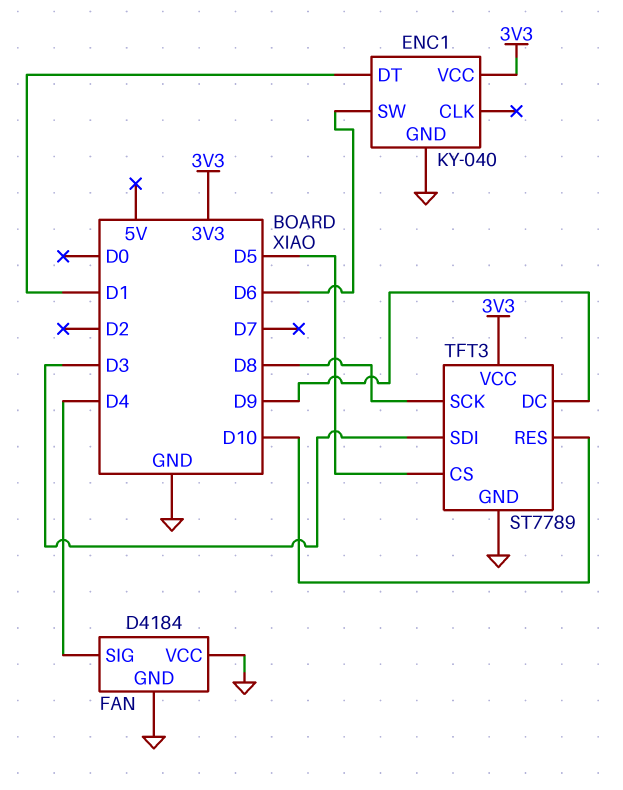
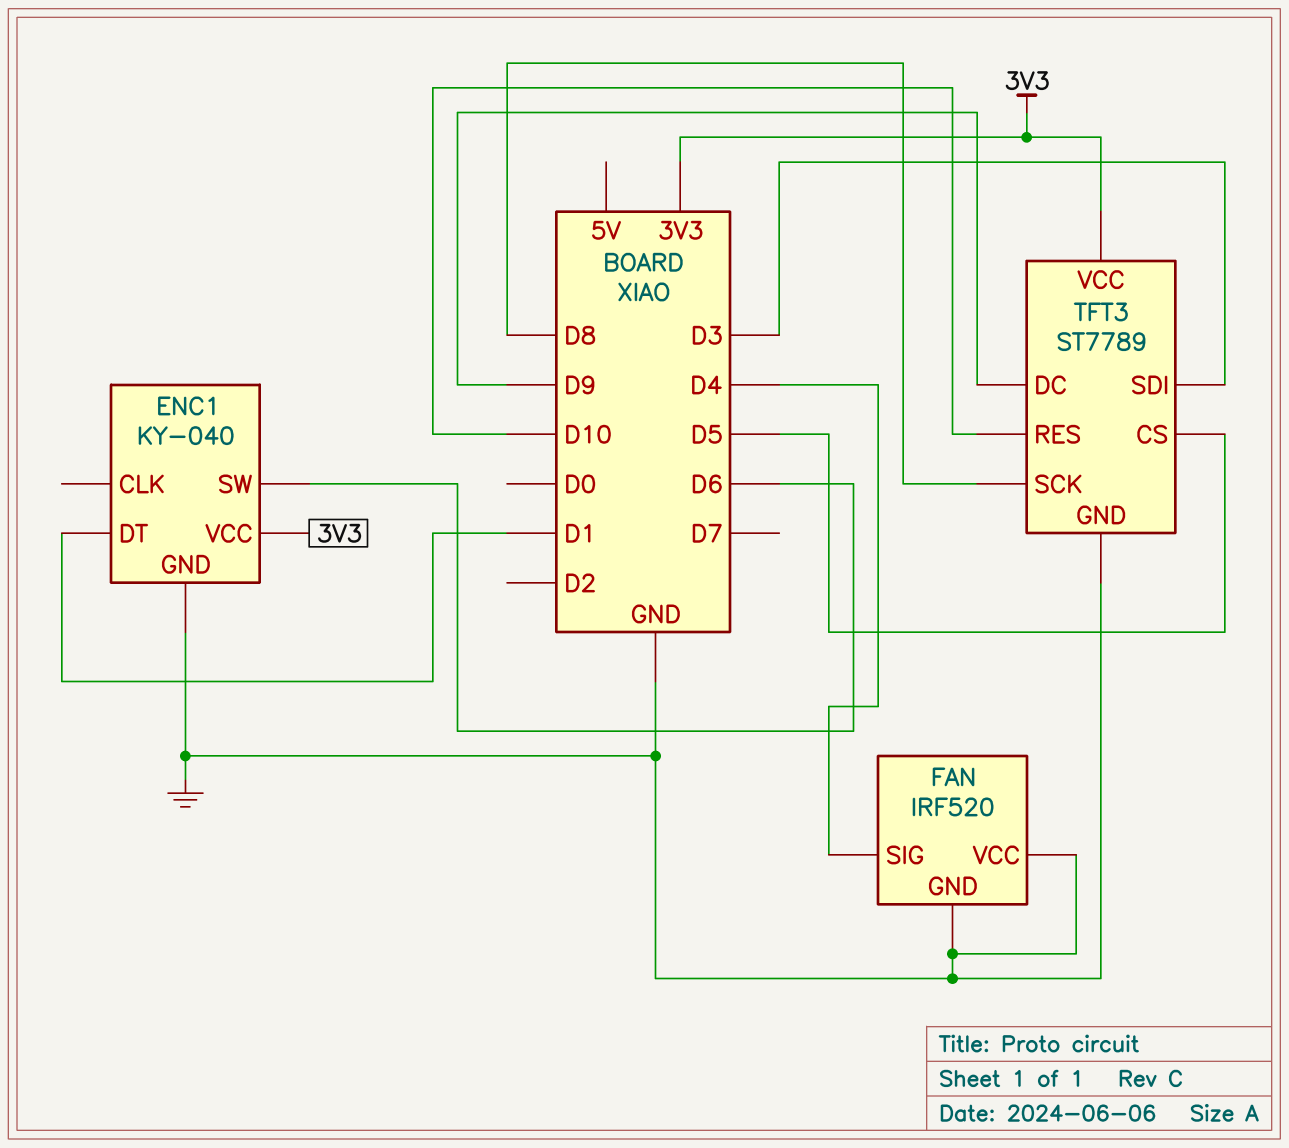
FAN: D4184 -> IRF520

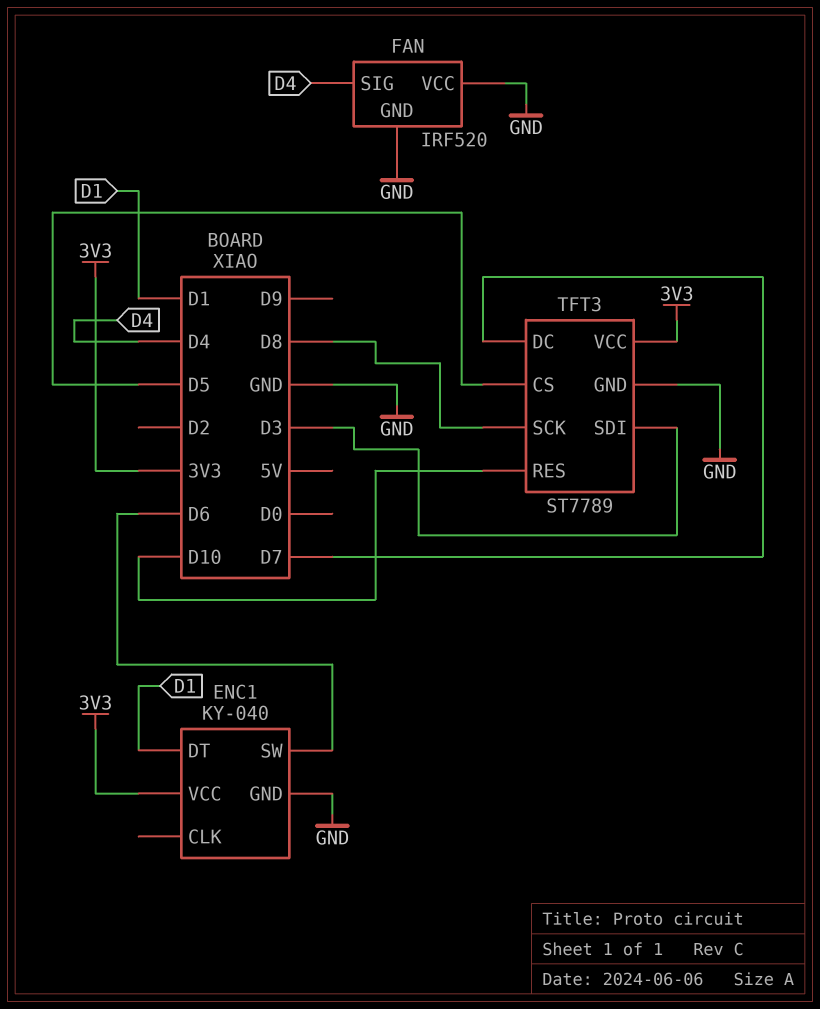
TFT3 pin DC: D9 -> D7

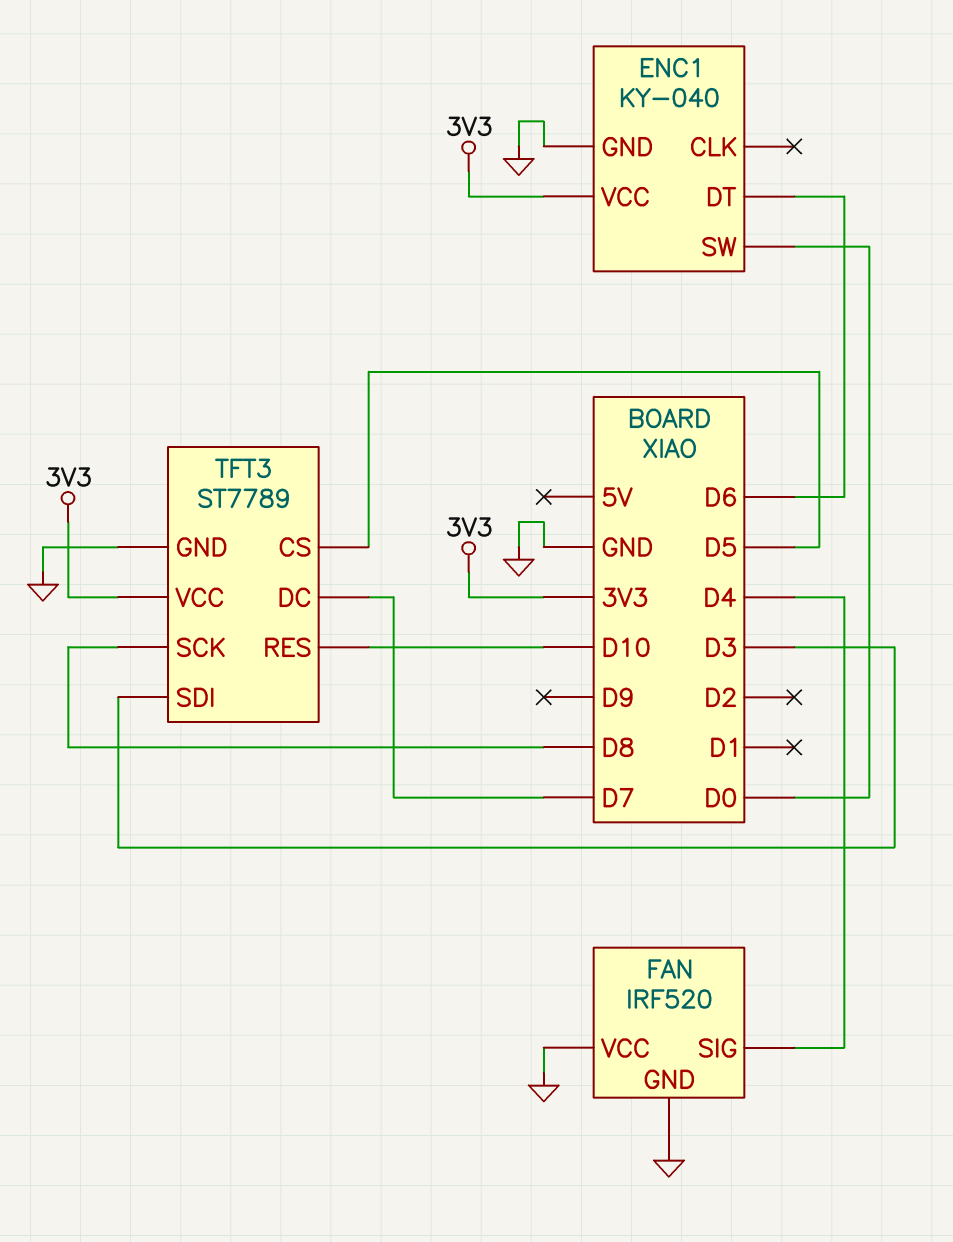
ENC1 pin DT: D1 -> D6
ENC1 pin SW: D6 -> D0

